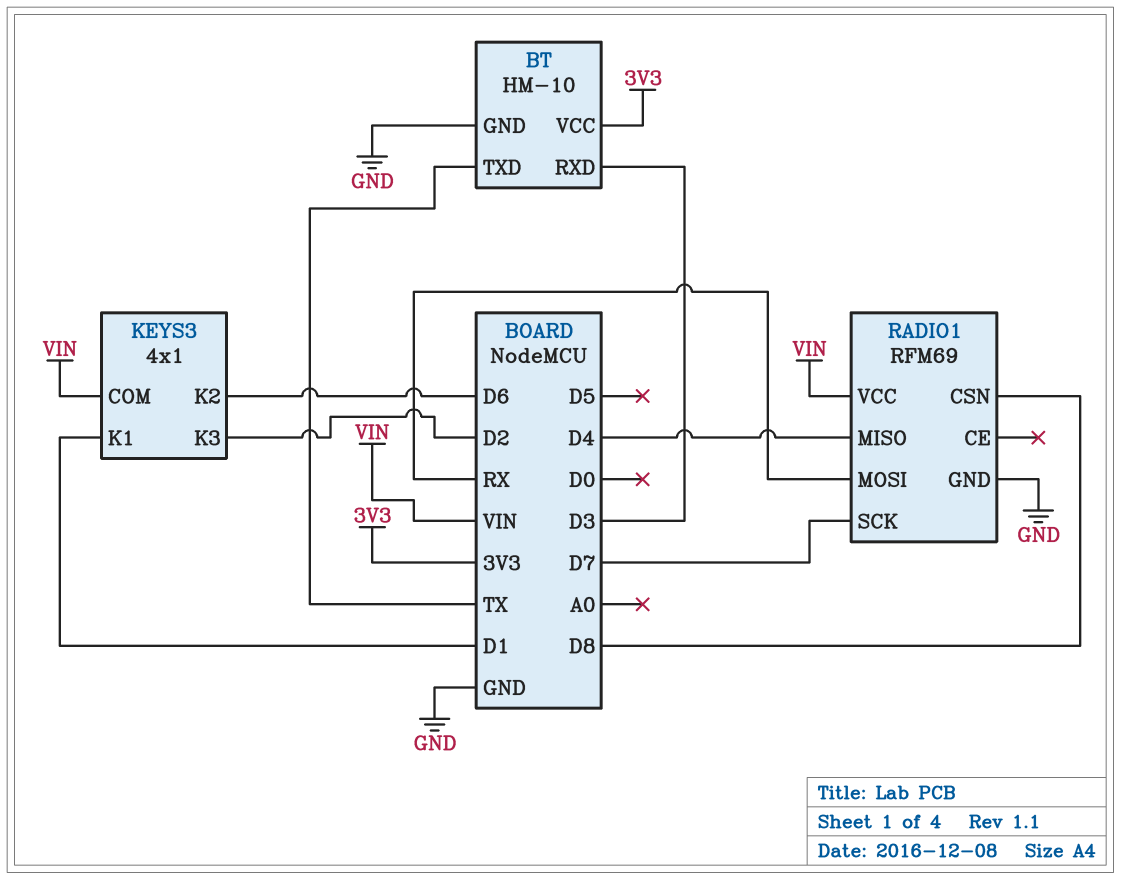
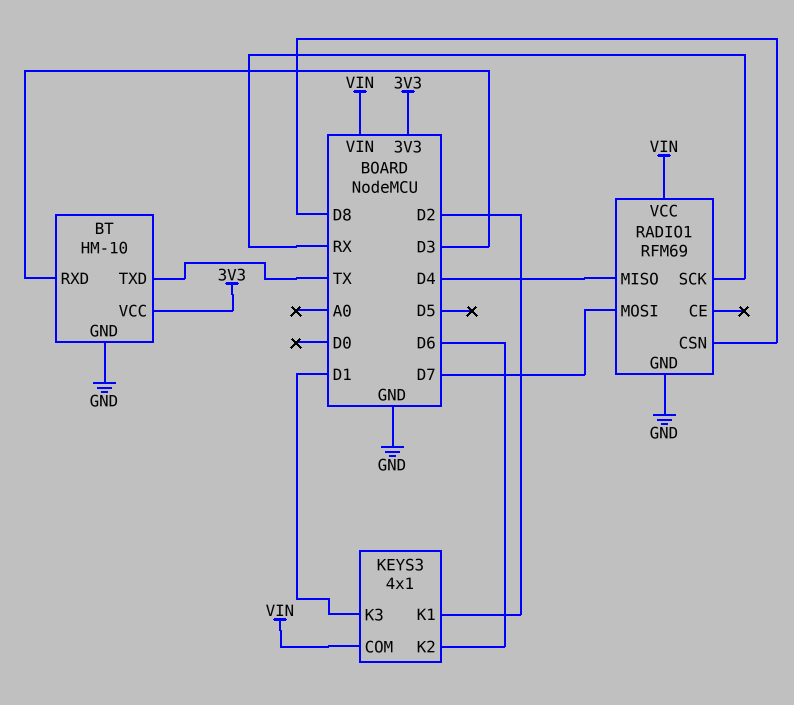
KEYS3 pin K1: D1 -> D2
KEYS3 pin K3: D2 -> D1
RADIO1 pin MOSI: RX -> D7
RADIO1 pin SCK: D7 -> RX

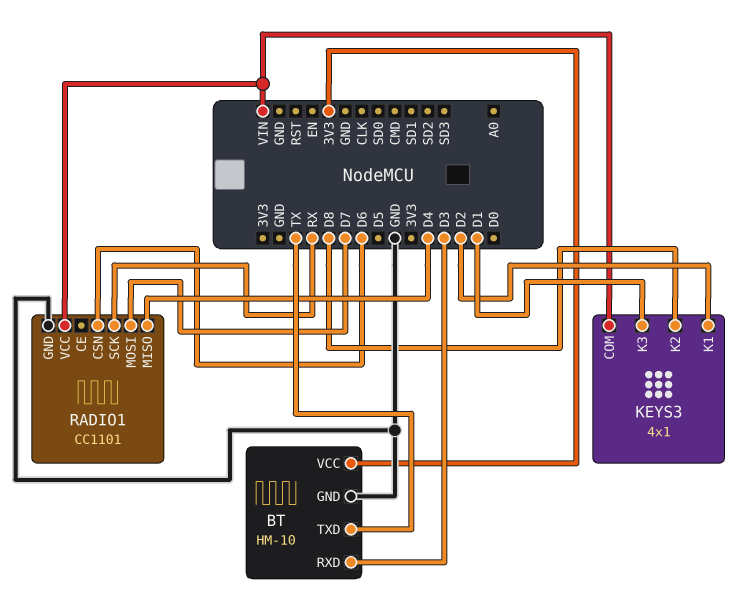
KEYS3 pin K2: D6 -> D8
RADIO1: RFM69 -> CC1101
RADIO1 pin CSN: D8 -> D6

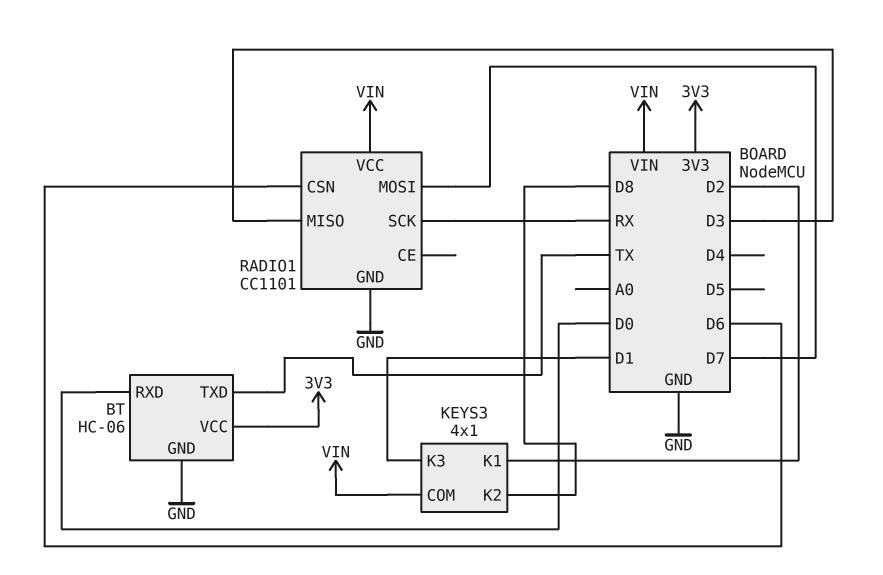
BT: HM-10 -> HC-06
BT pin RXD: D3 -> D0
RADIO1 pin MISO: D4 -> D3

